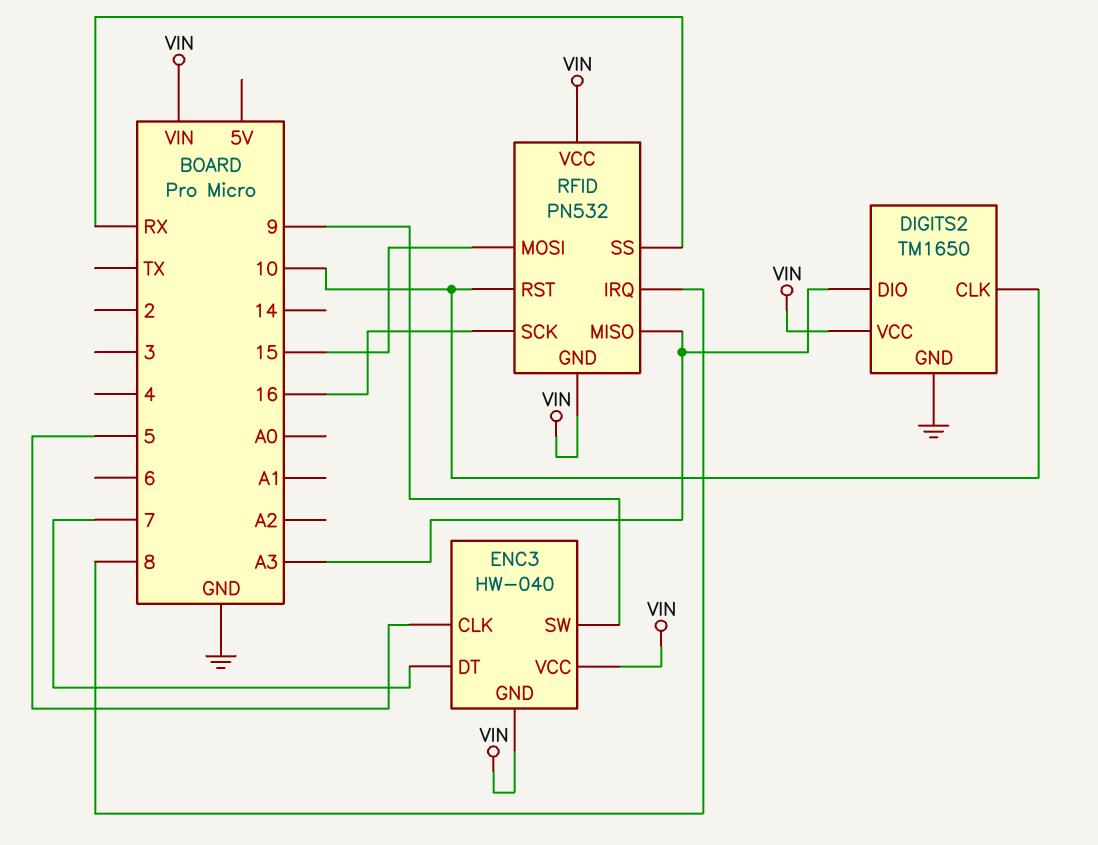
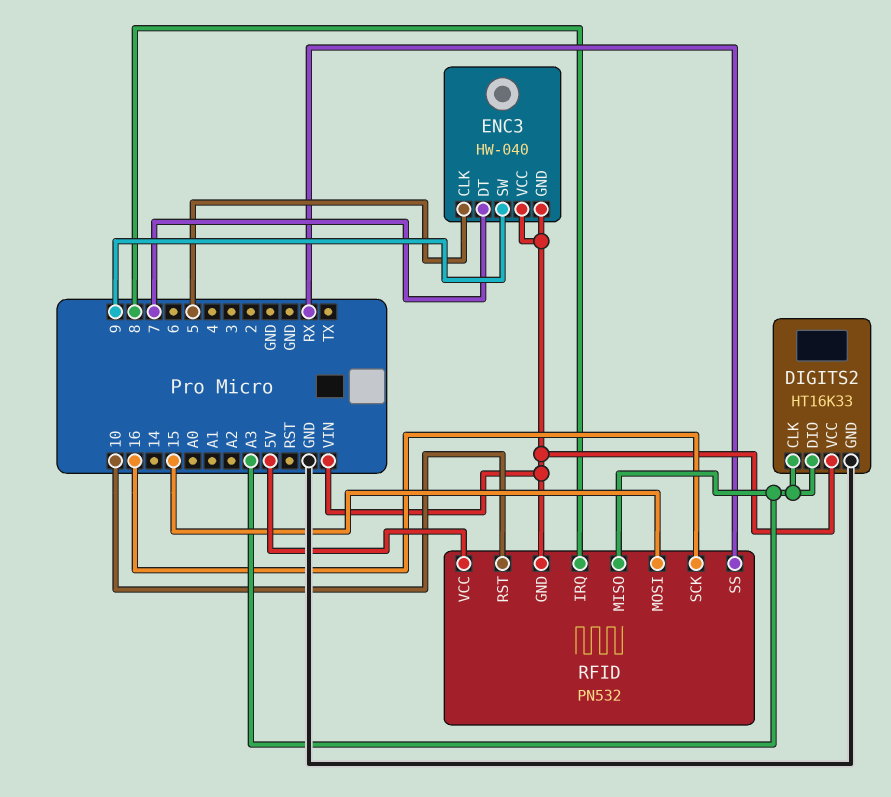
DIGITS2: TM1650 -> HT16K33
DIGITS2 pin CLK: 10 -> A3
RFID pin VCC: VIN -> 5V

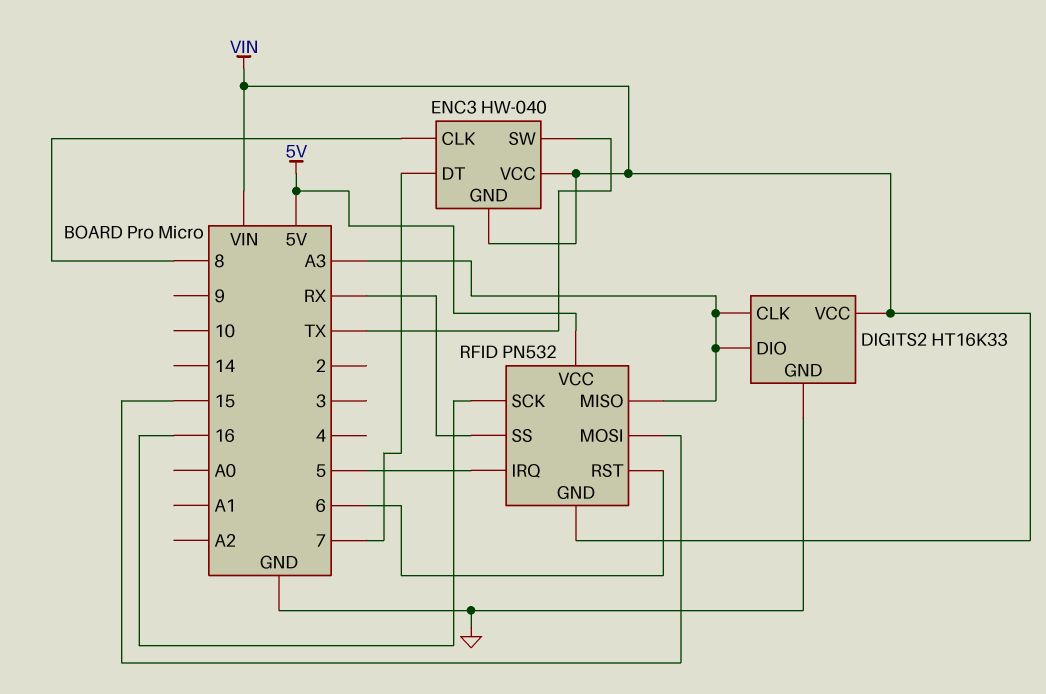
ENC3 pin CLK: 5 -> 8
ENC3 pin SW: 9 -> TX
RFID pin IRQ: 8 -> 5
RFID pin RST: 10 -> 6

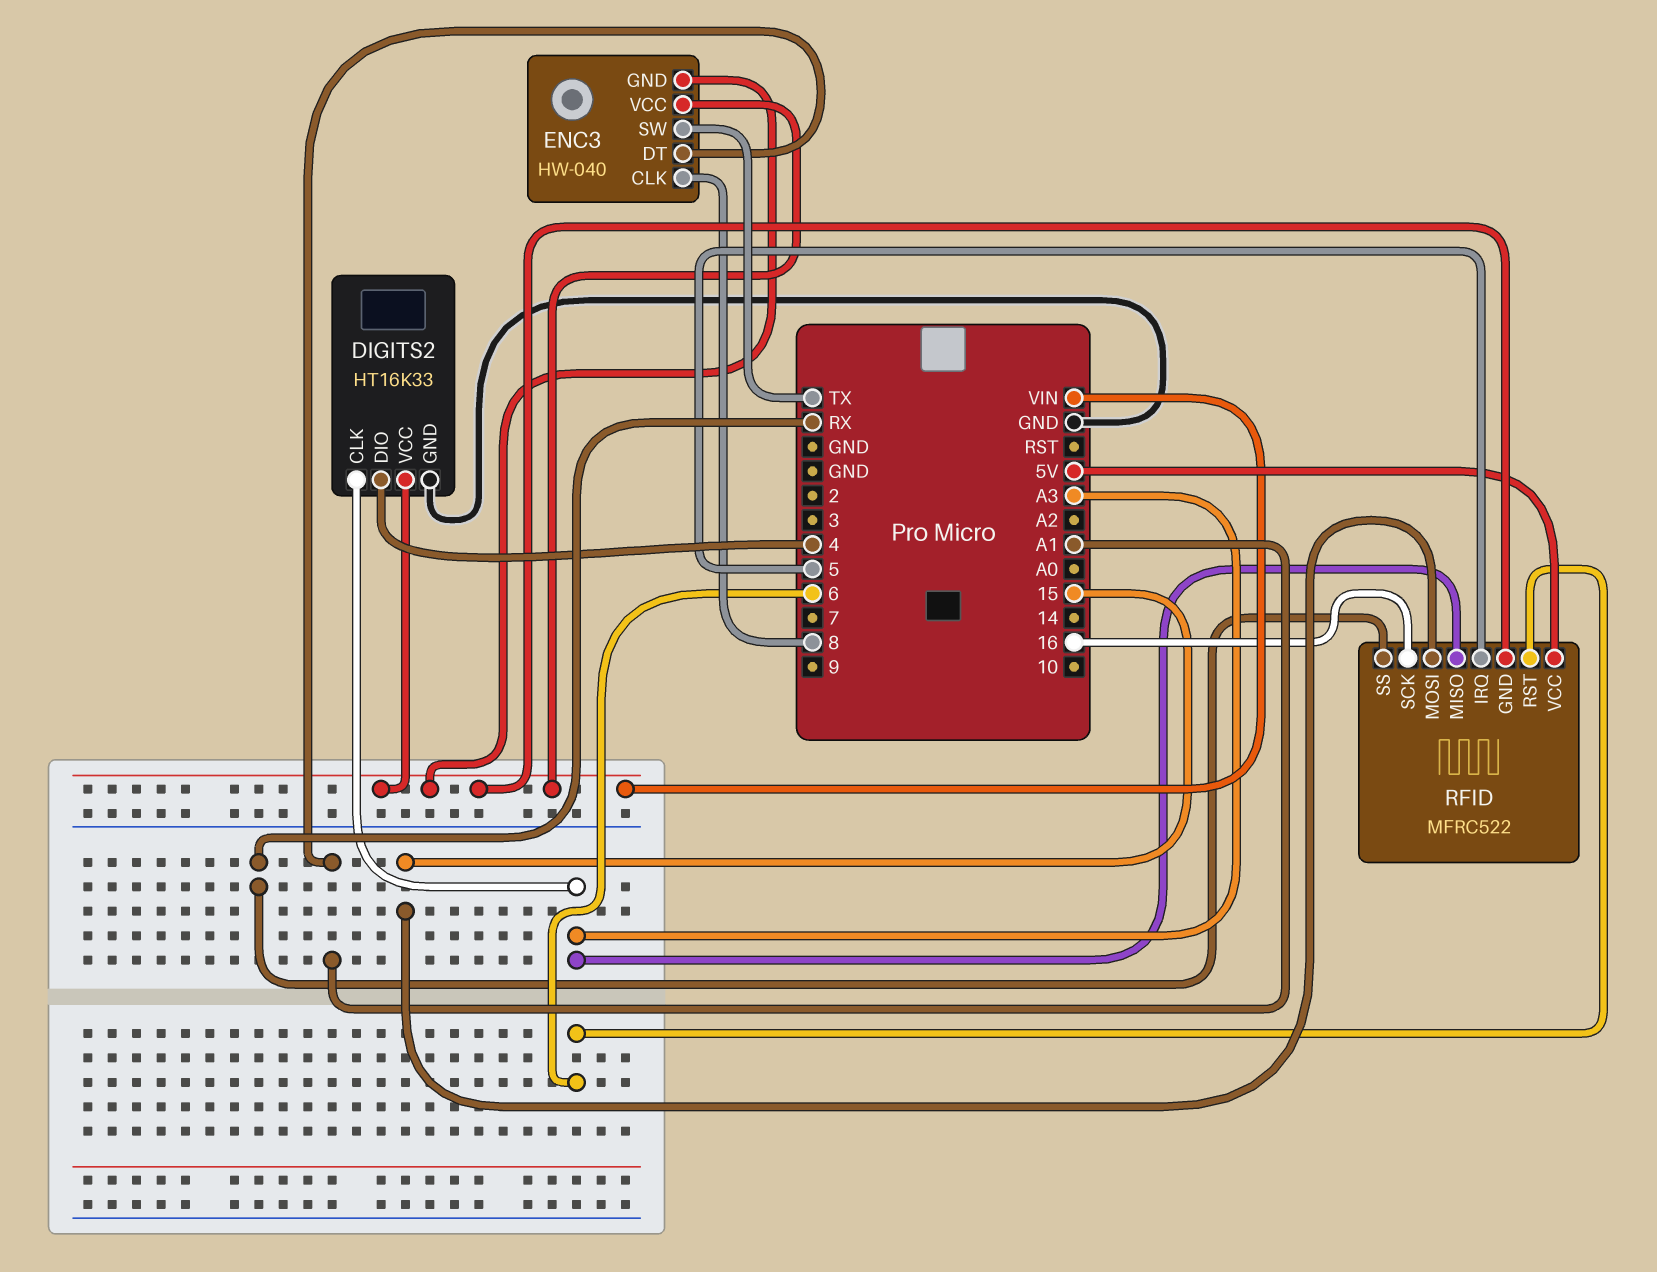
DIGITS2 pin DIO: A3 -> 4
ENC3 pin DT: 7 -> A1
RFID: PN532 -> MFRC522

